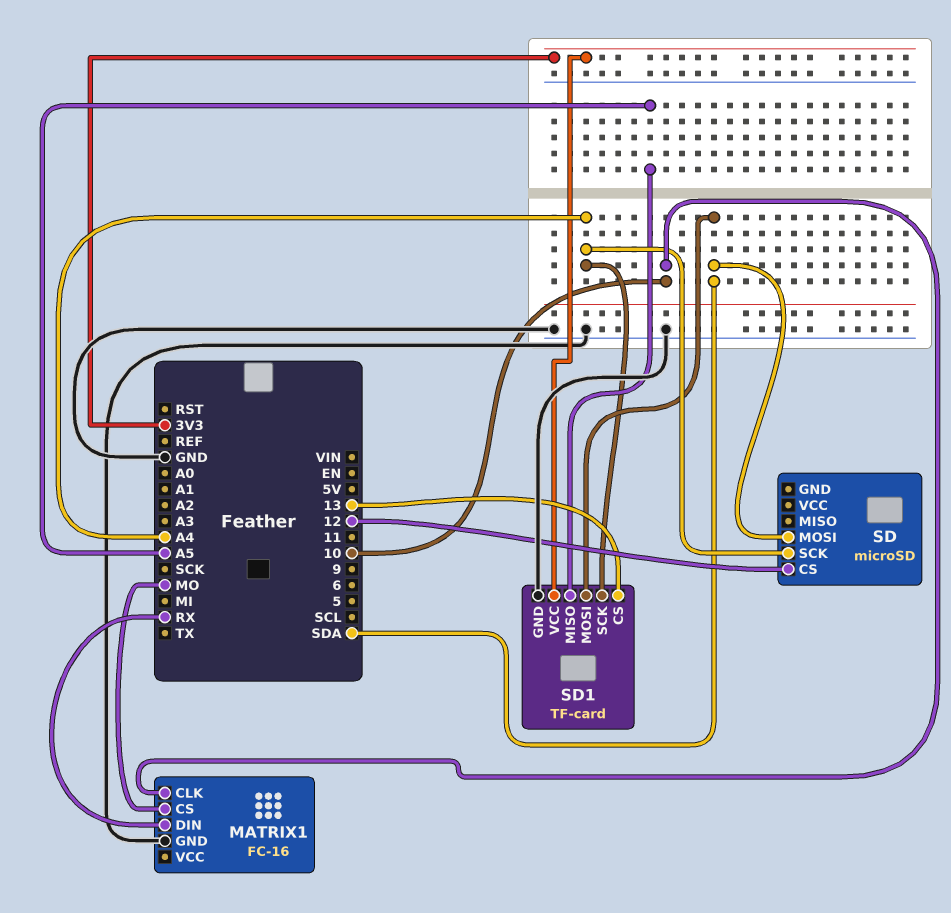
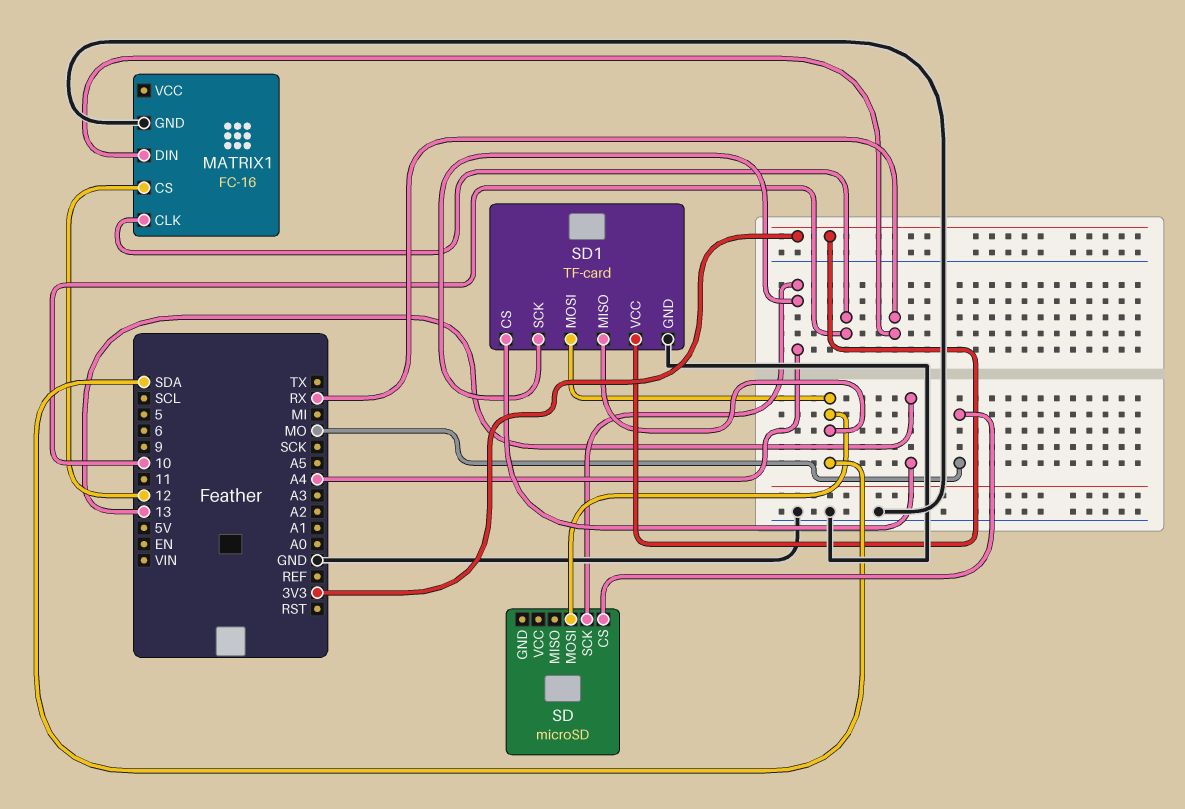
MATRIX1 pin CS: MO -> 12
SD pin CS: 12 -> MO
SD1 pin MISO: A5 -> SDA

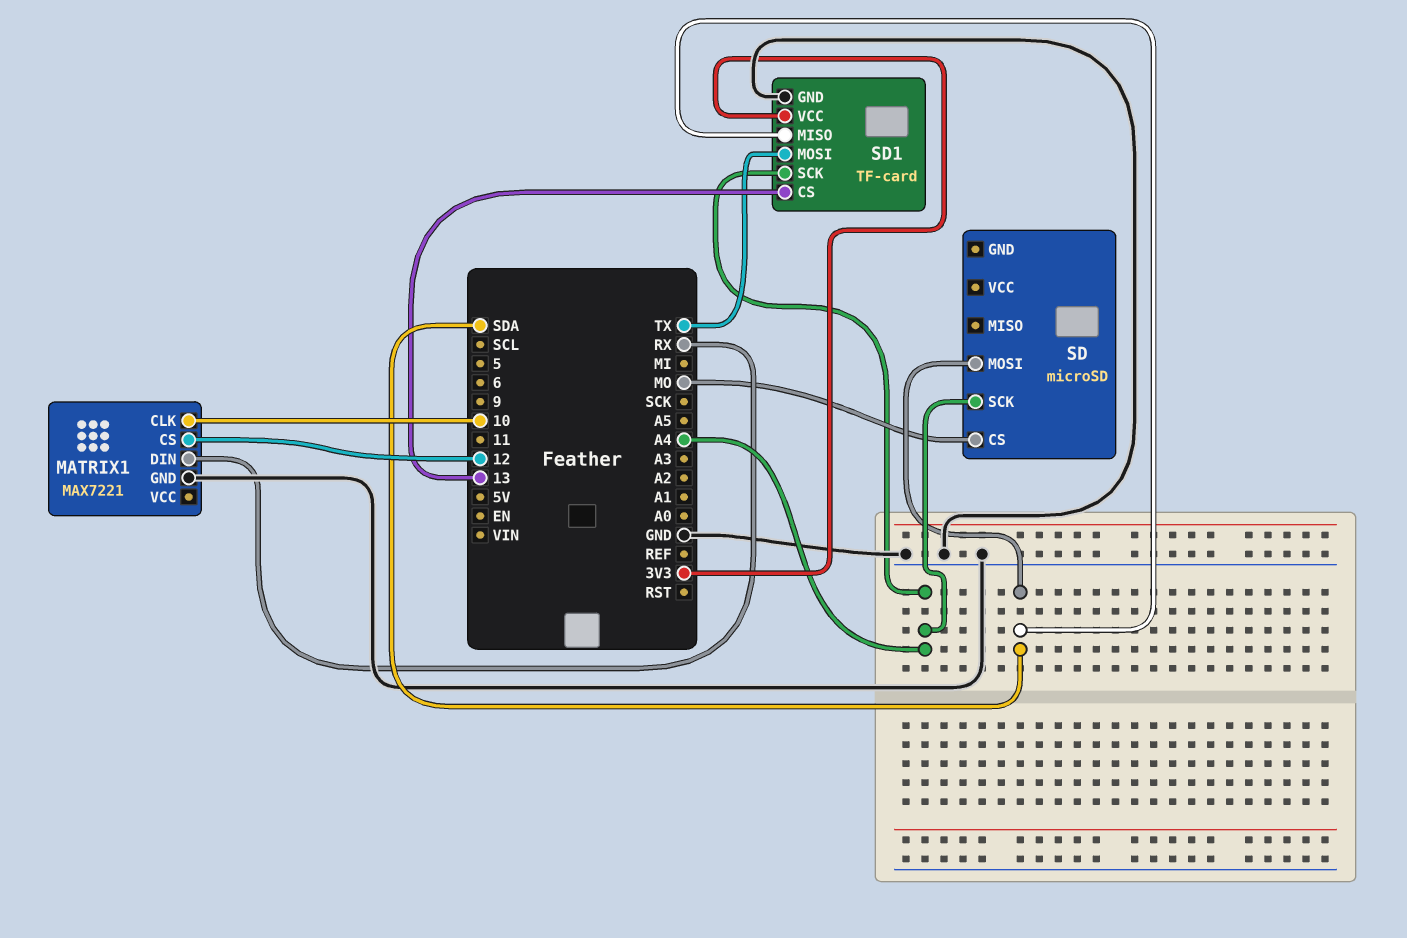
MATRIX1: FC-16 -> MAX7221
SD1 pin MOSI: SDA -> TX

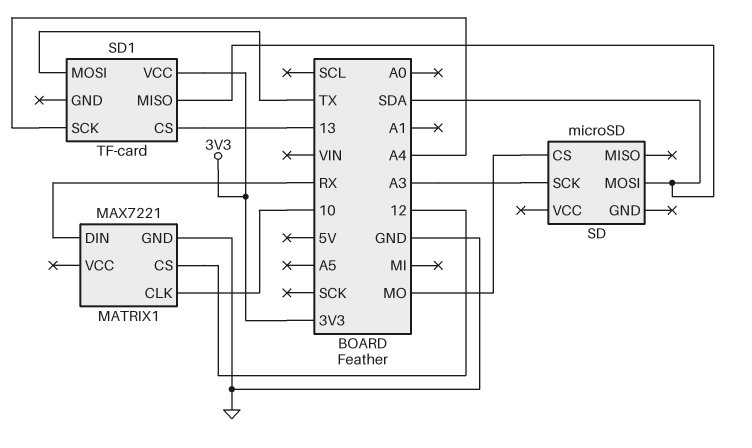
SD pin SCK: A4 -> A3
SD1 pin GND: GND -> none

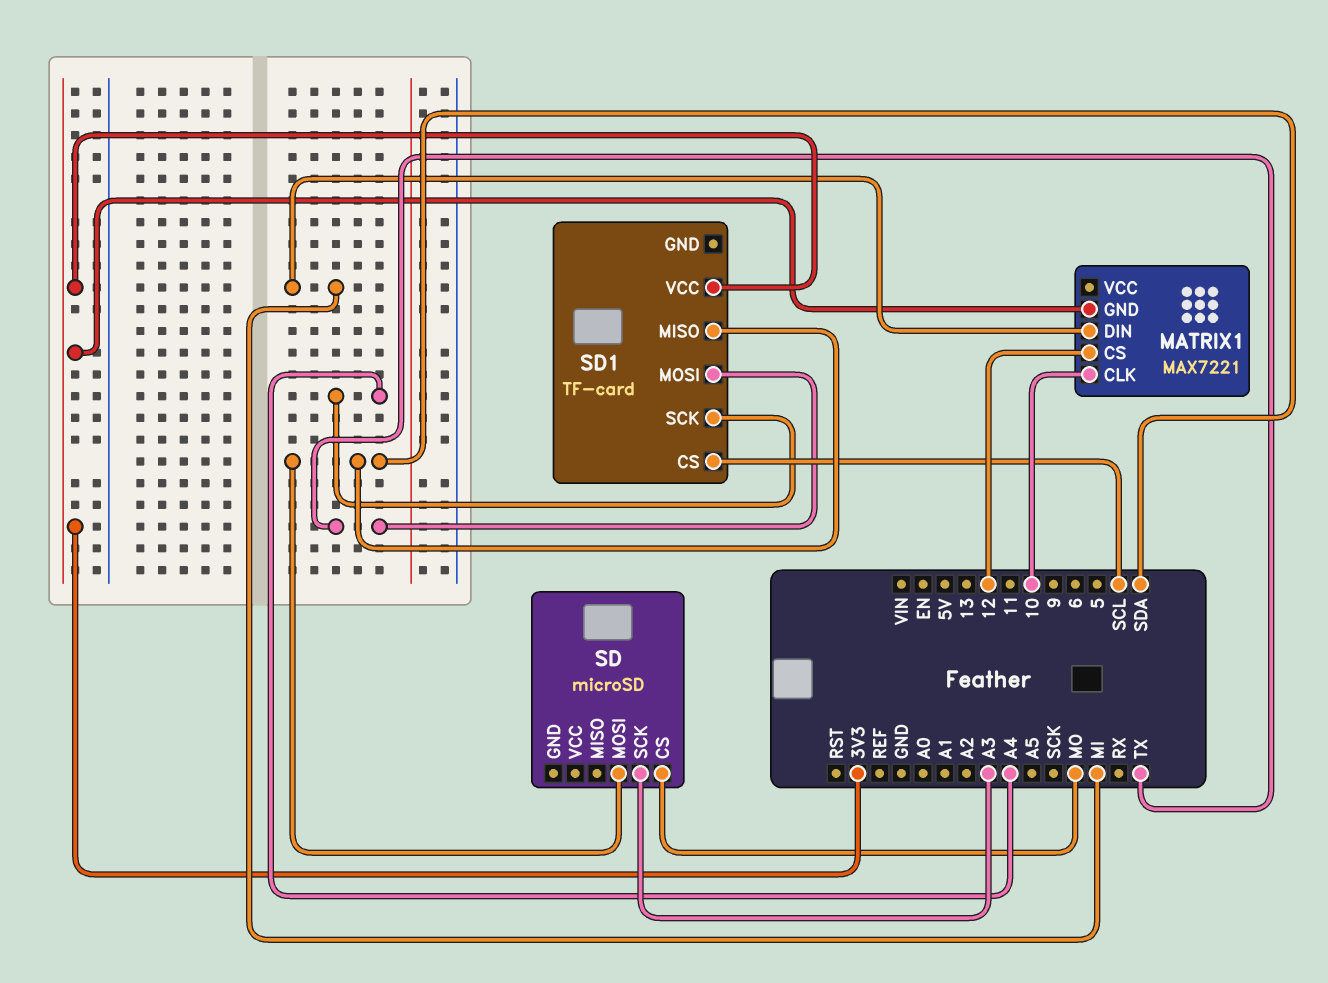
MATRIX1 pin DIN: RX -> MI
MATRIX1 pin GND: GND -> 3V3
SD1 pin CS: 13 -> SCL

